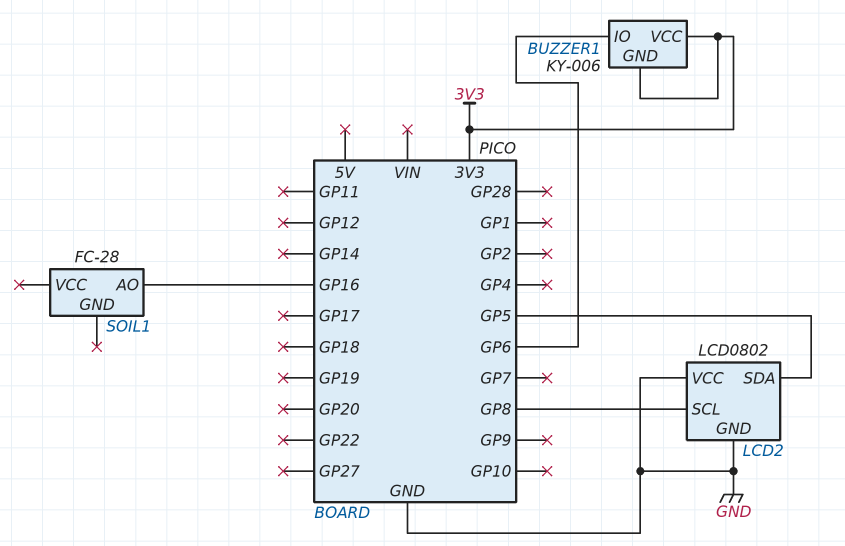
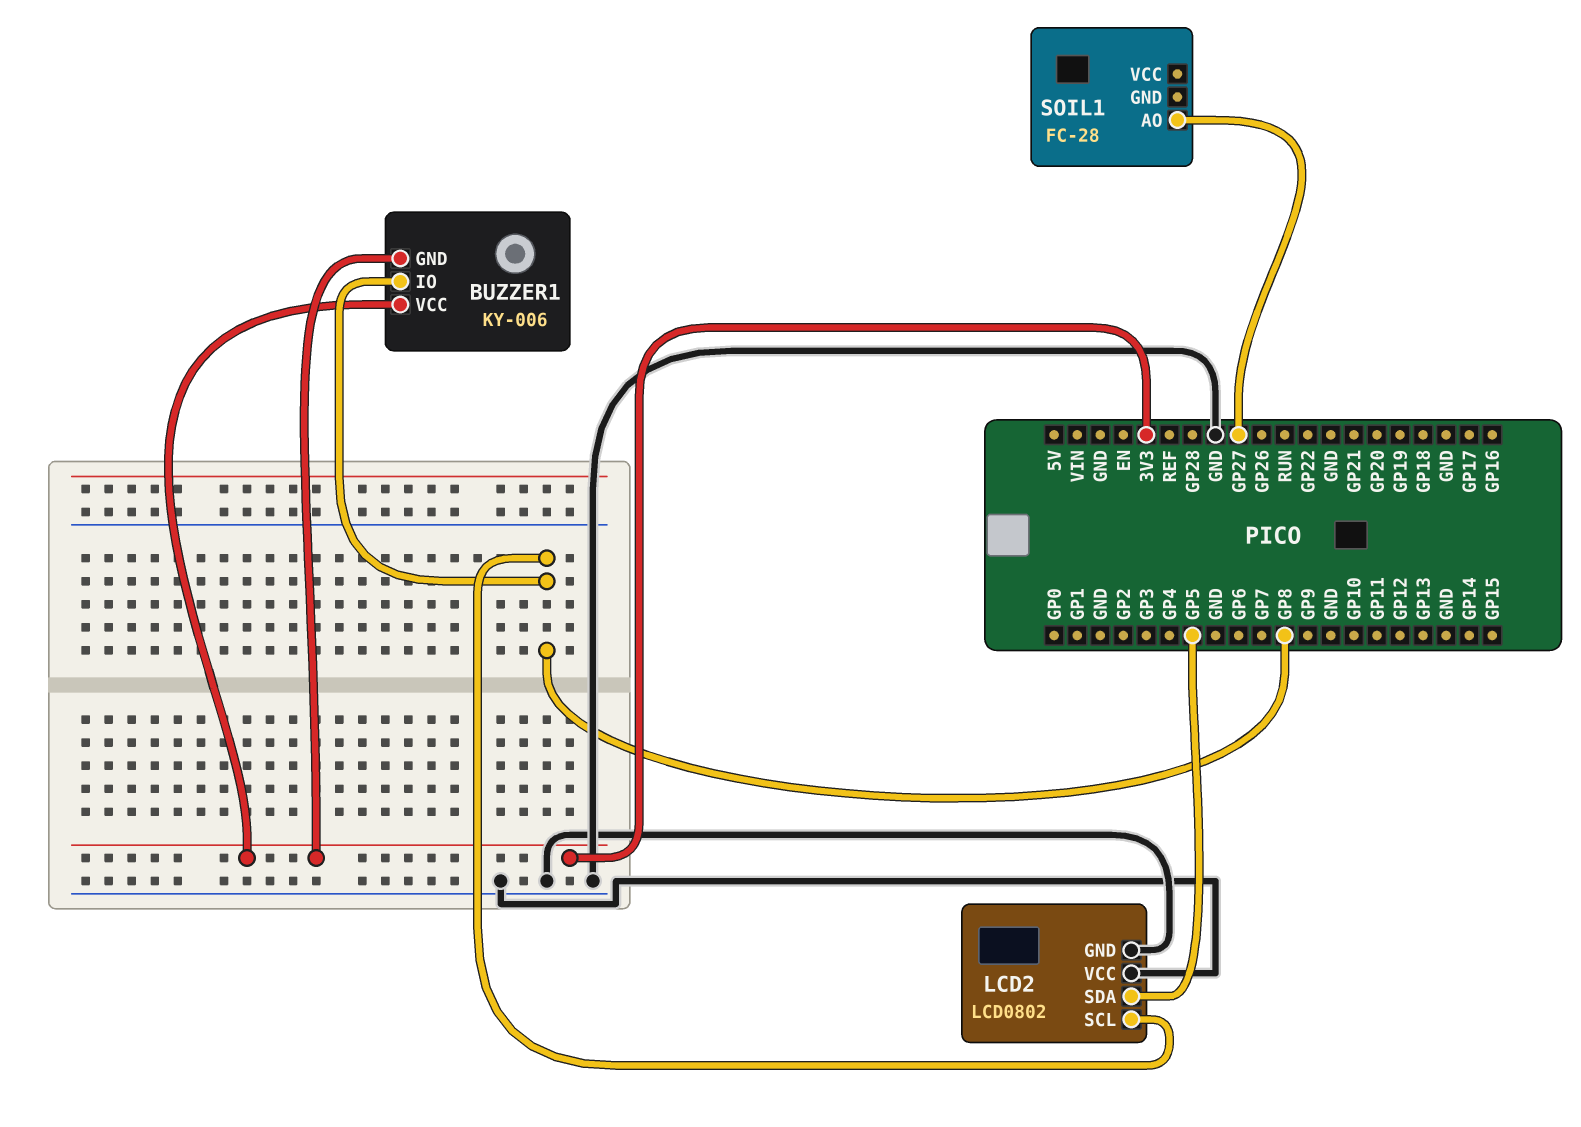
BUZZER1 pin IO: GP6 -> GP8
SOIL1 pin AO: GP16 -> GP27

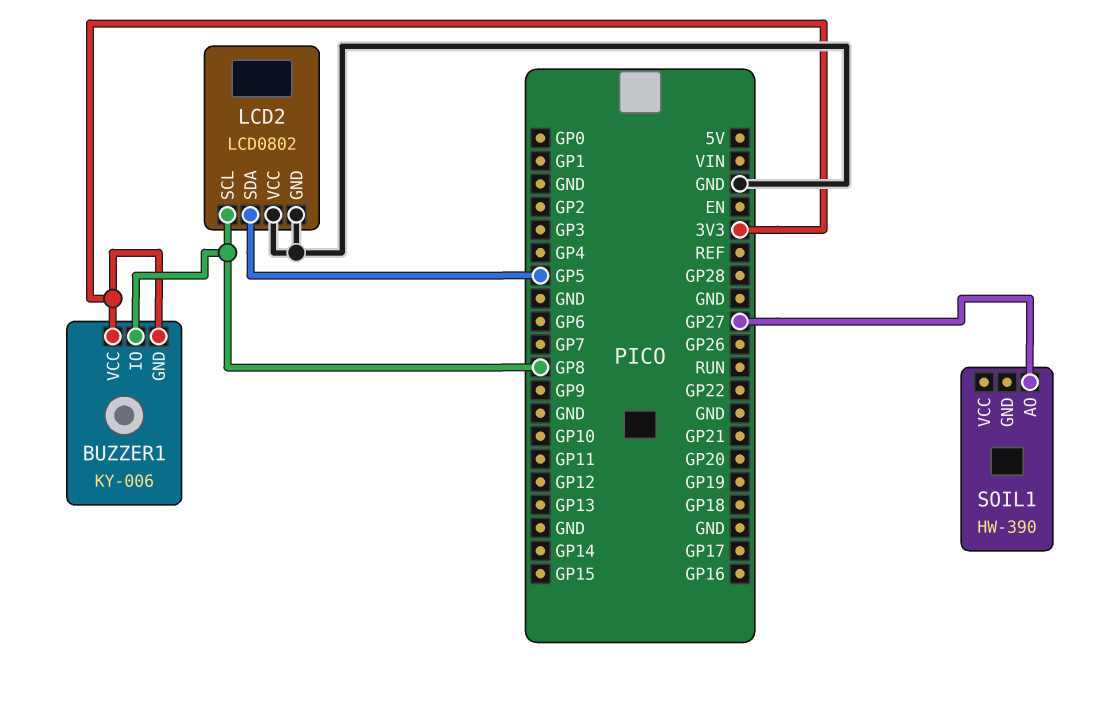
SOIL1: FC-28 -> HW-390

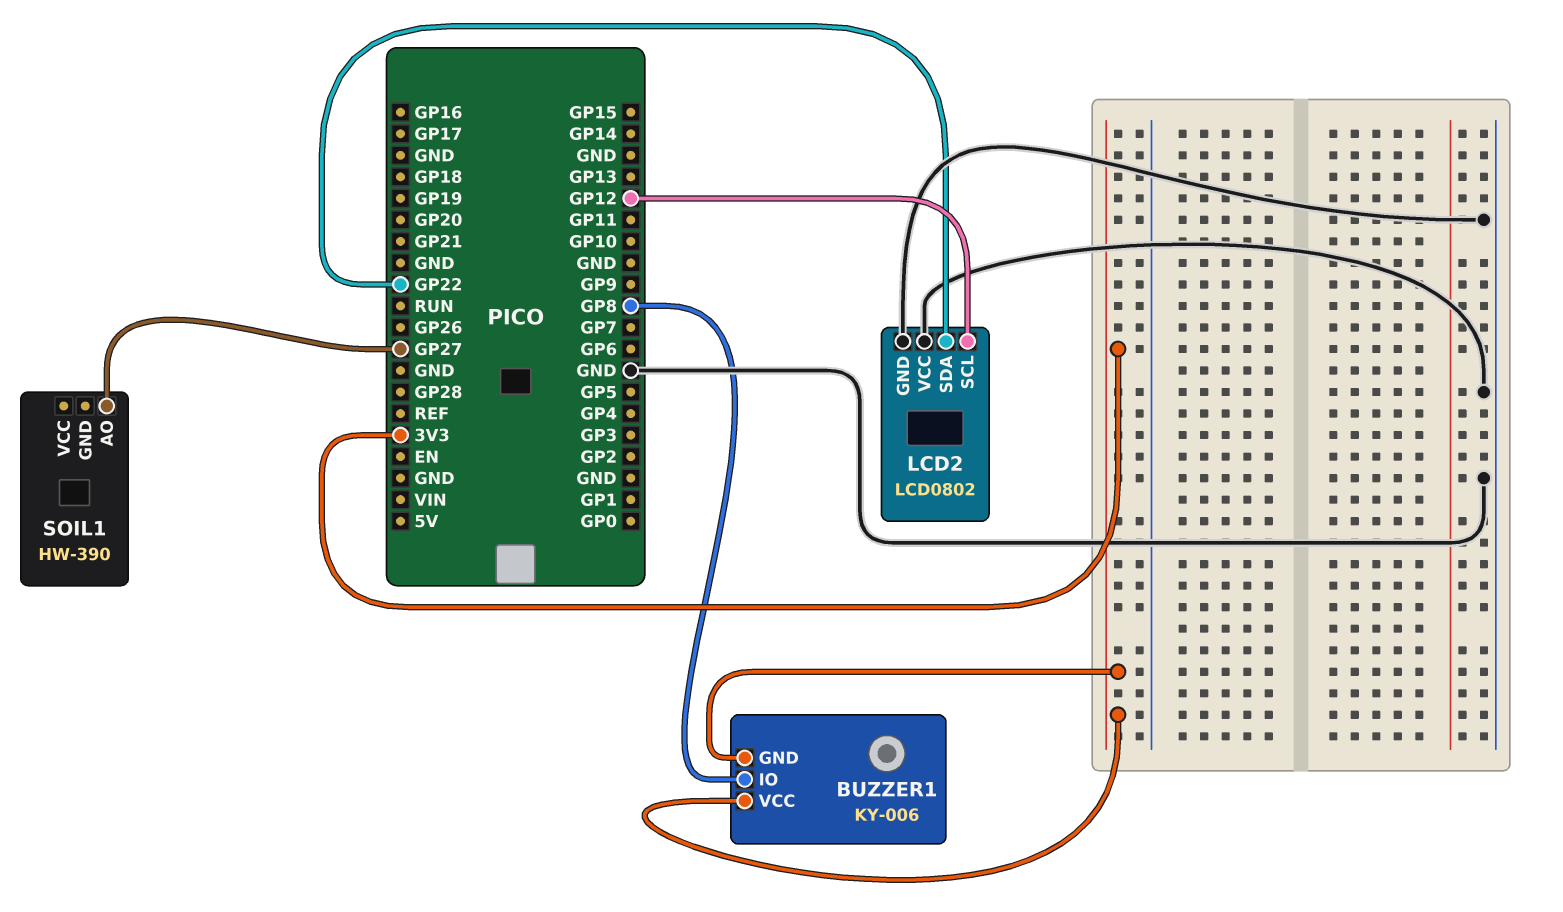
LCD2 pin SCL: GP8 -> GP12
LCD2 pin SDA: GP5 -> GP22

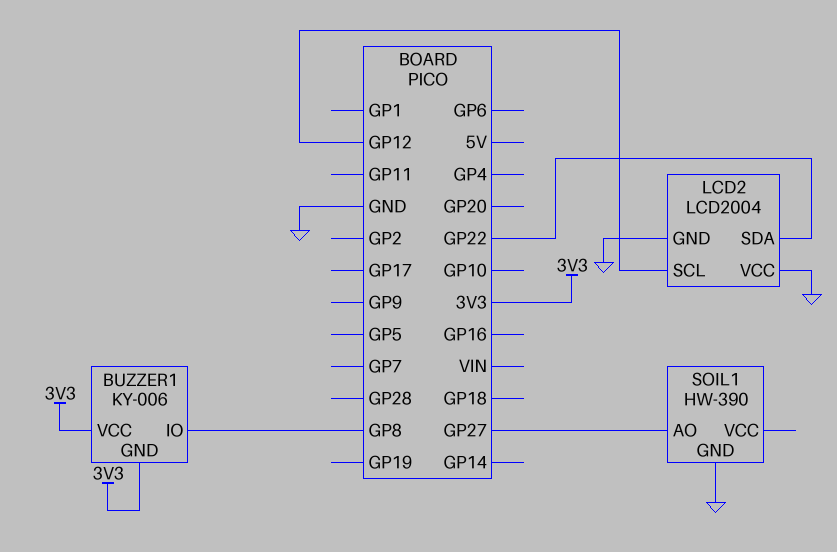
LCD2: LCD0802 -> LCD2004
SOIL1 pin GND: none -> GND

